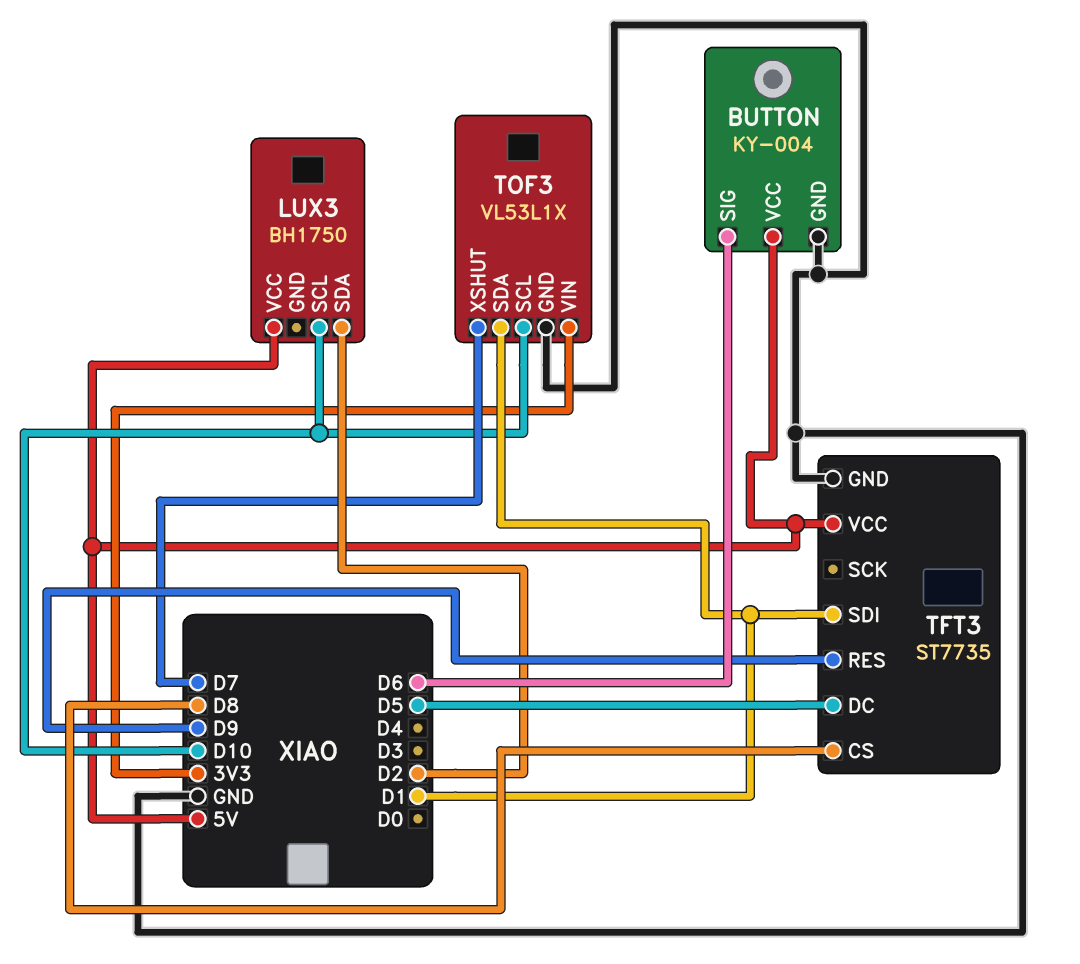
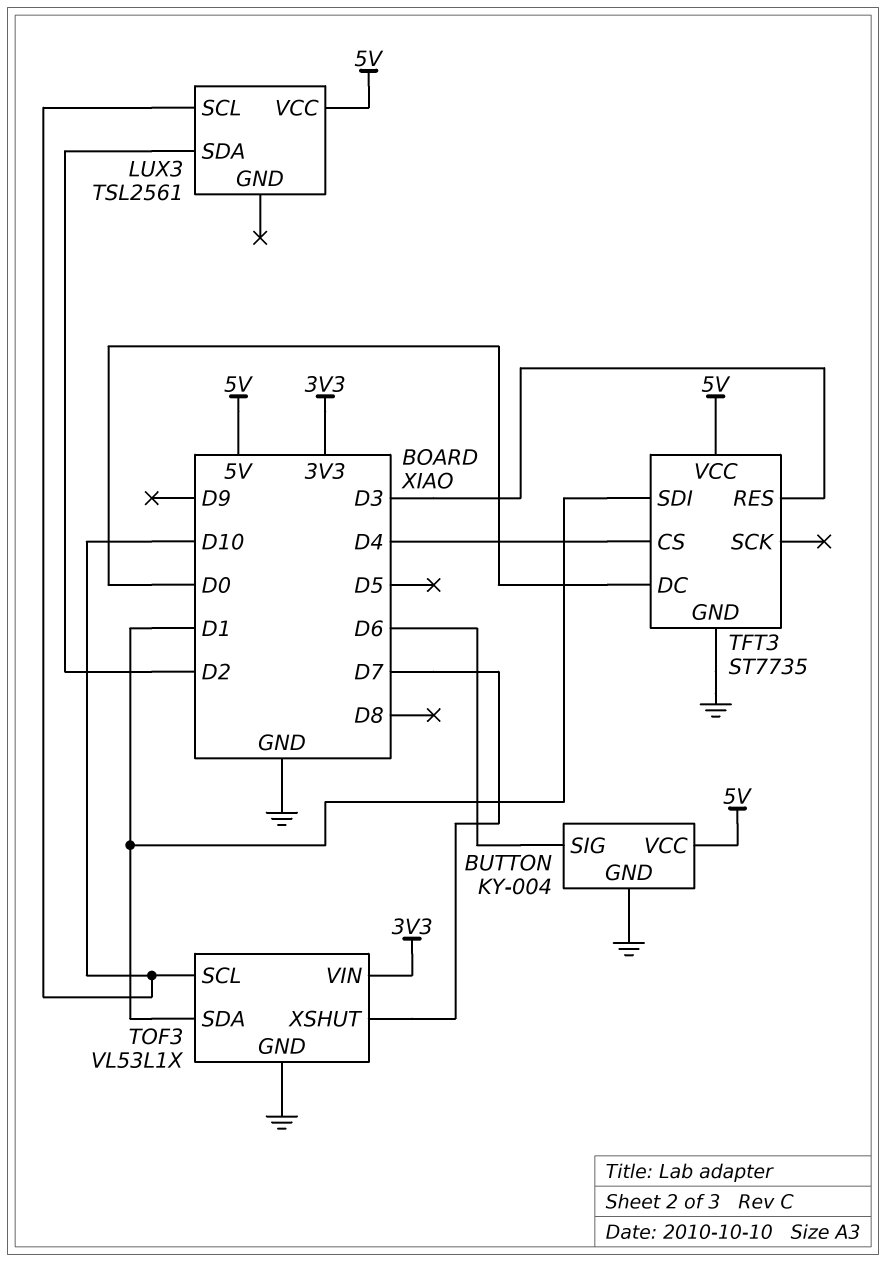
LUX3: BH1750 -> TSL2561
TFT3 pin CS: D8 -> D4
TFT3 pin DC: D5 -> D0
TFT3 pin RES: D9 -> D3

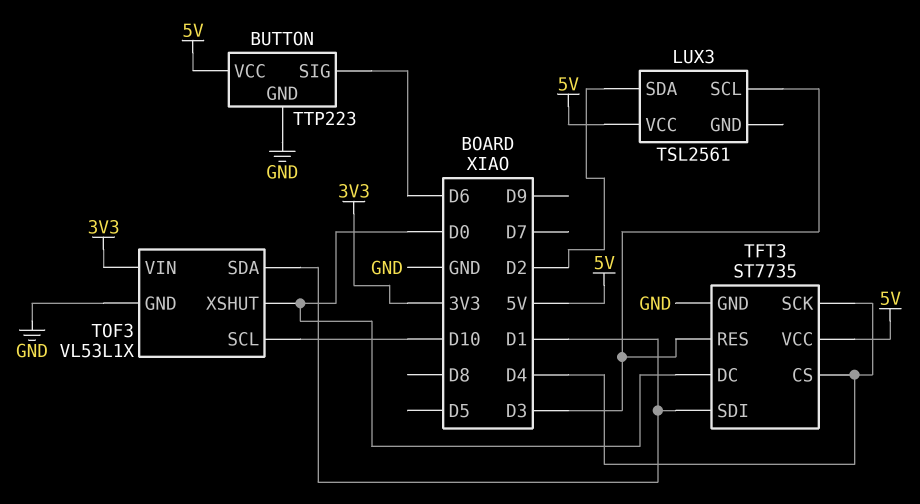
BUTTON: KY-004 -> TTP223
LUX3 pin SCL: D10 -> D3
TFT3 pin SCK: none -> D4
TOF3 pin XSHUT: D7 -> D0

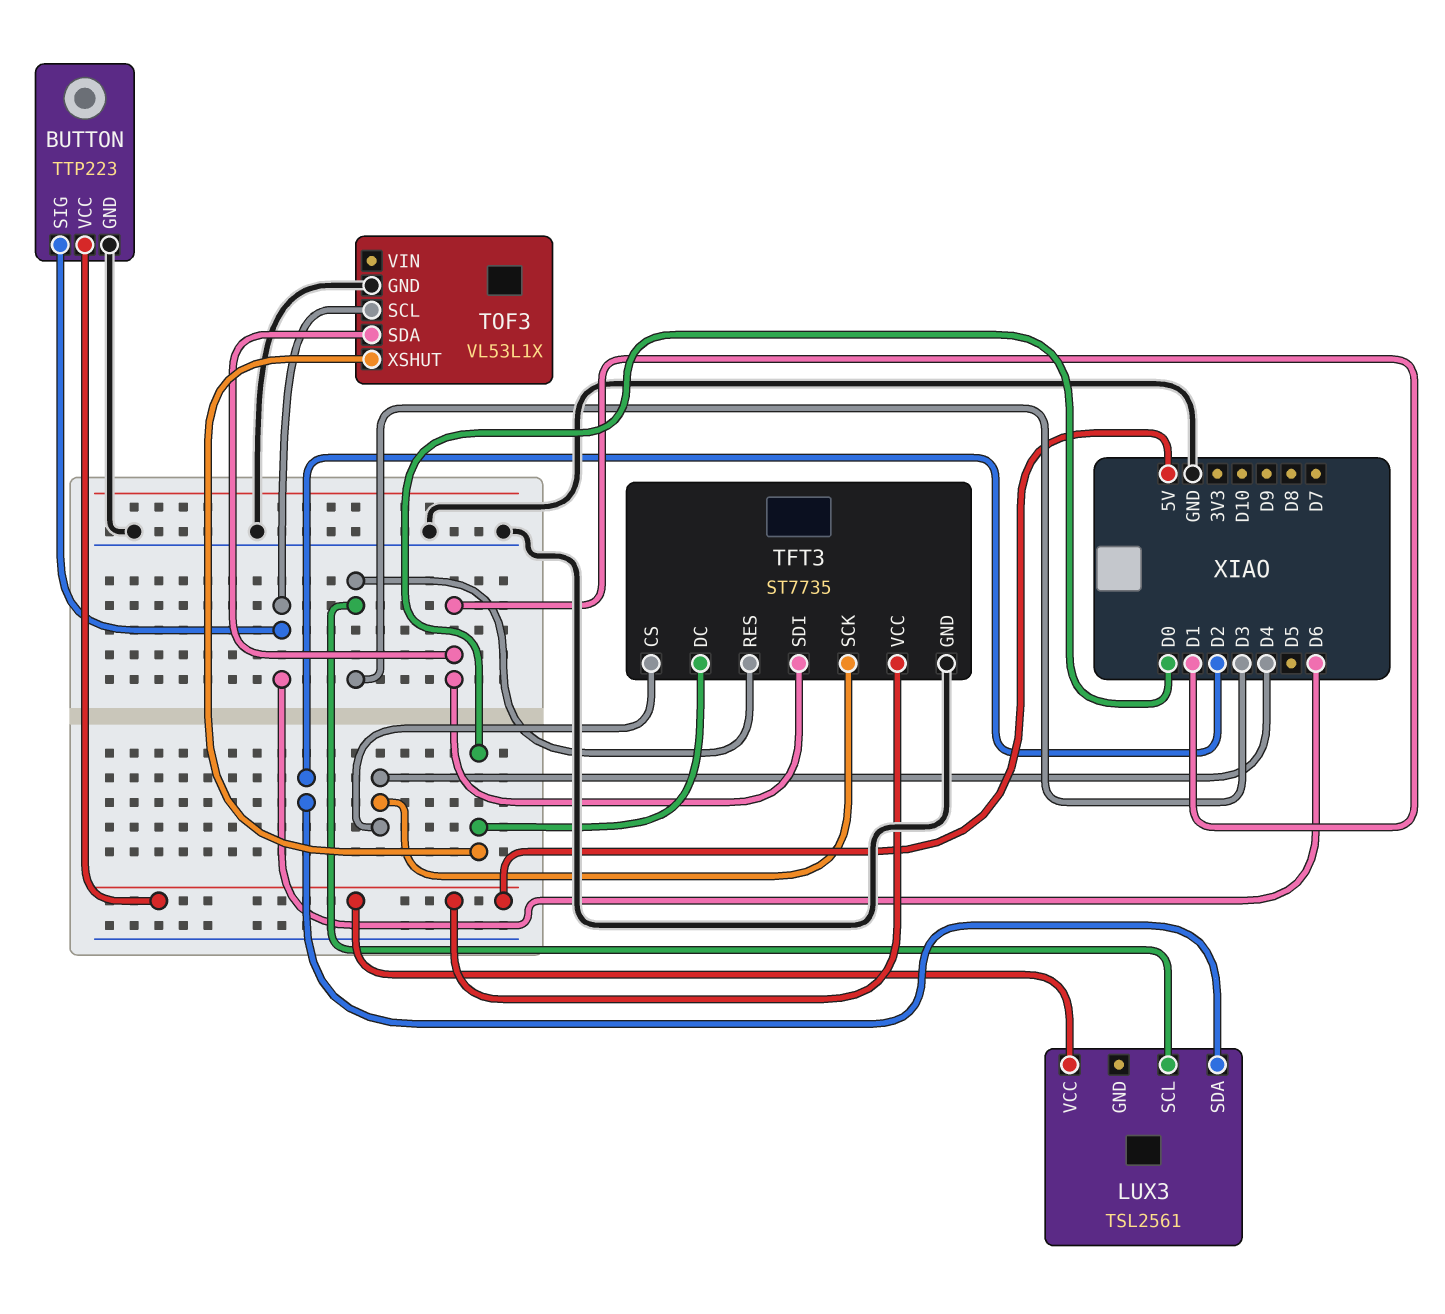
TOF3 pin SCL: D10 -> D6
TOF3 pin VIN: 3V3 -> none

